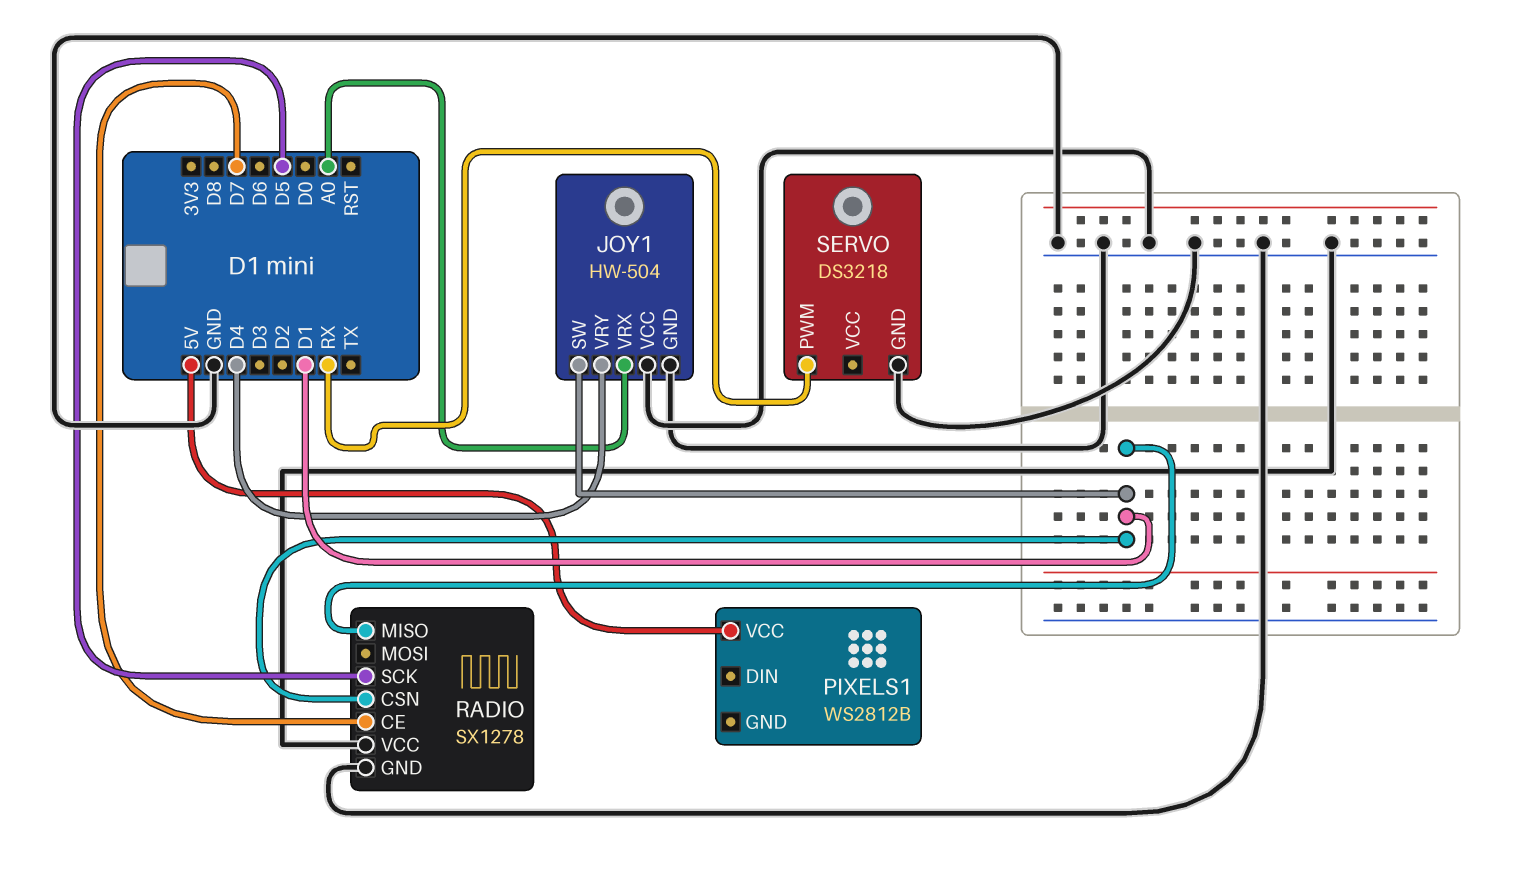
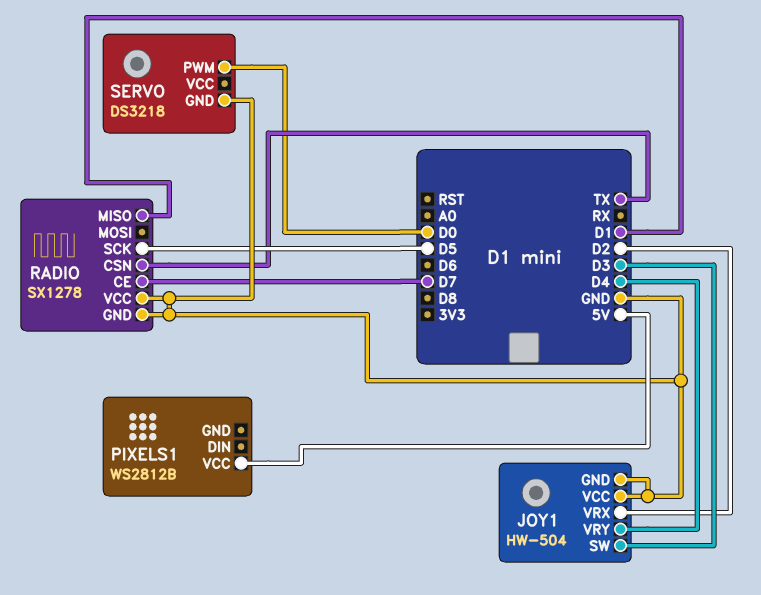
JOY1 pin SW: D1 -> D3
JOY1 pin VRX: A0 -> D2
RADIO pin CSN: D1 -> TX
SERVO pin PWM: RX -> D0

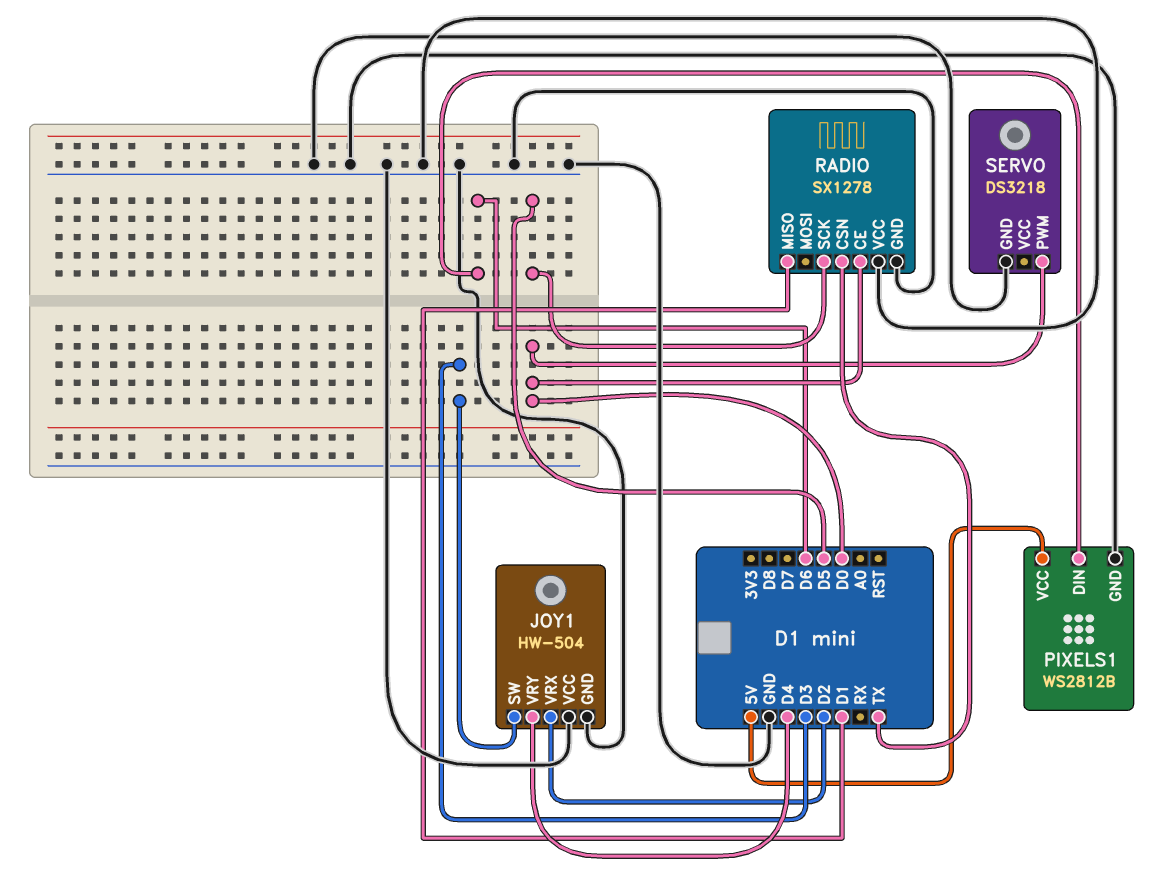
PIXELS1 pin DIN: none -> D6
PIXELS1 pin GND: none -> GND
RADIO pin CE: D7 -> D0

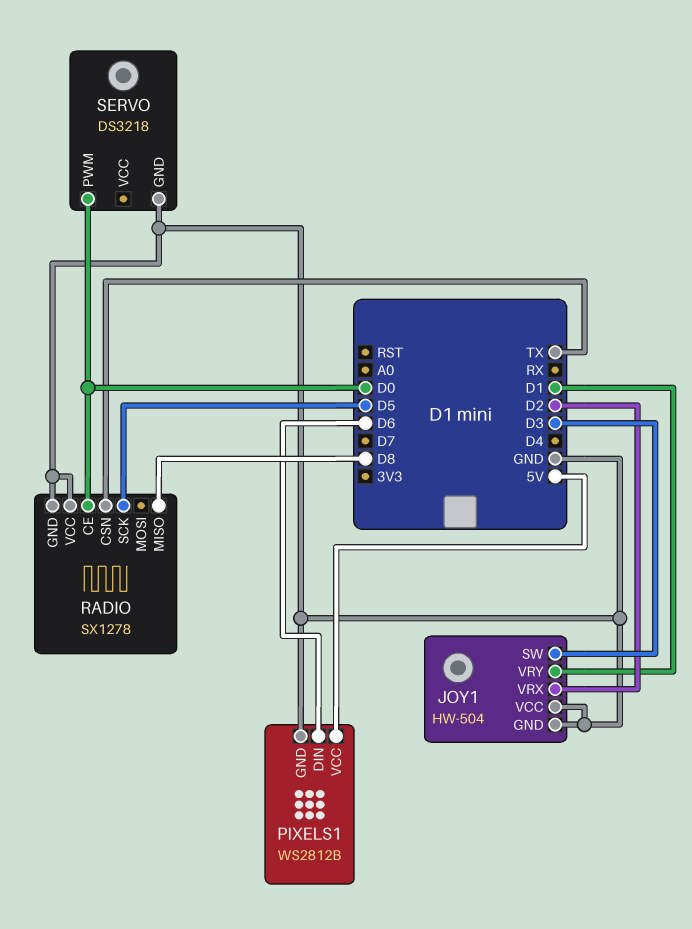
JOY1 pin VRY: D4 -> D1
RADIO pin MISO: D1 -> D8

